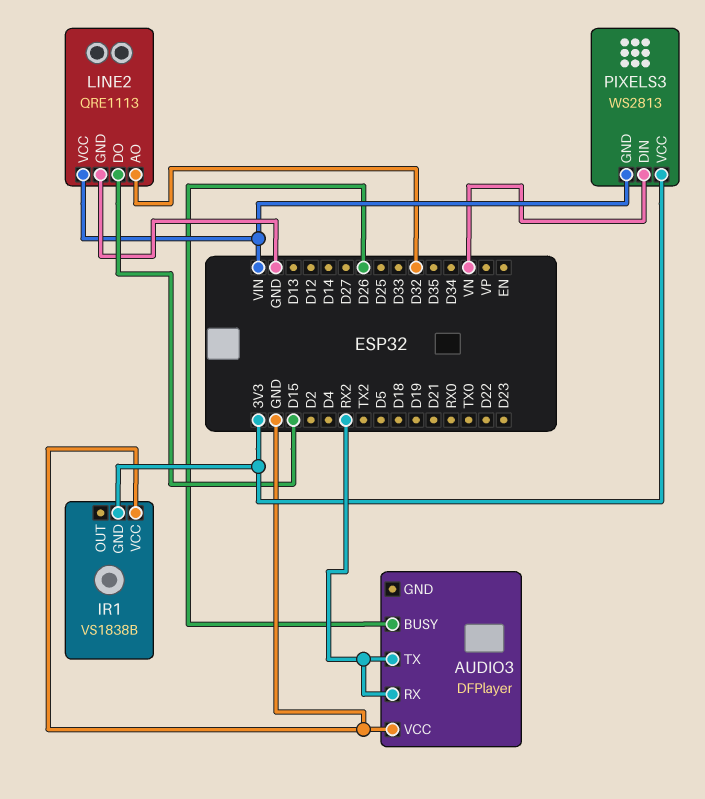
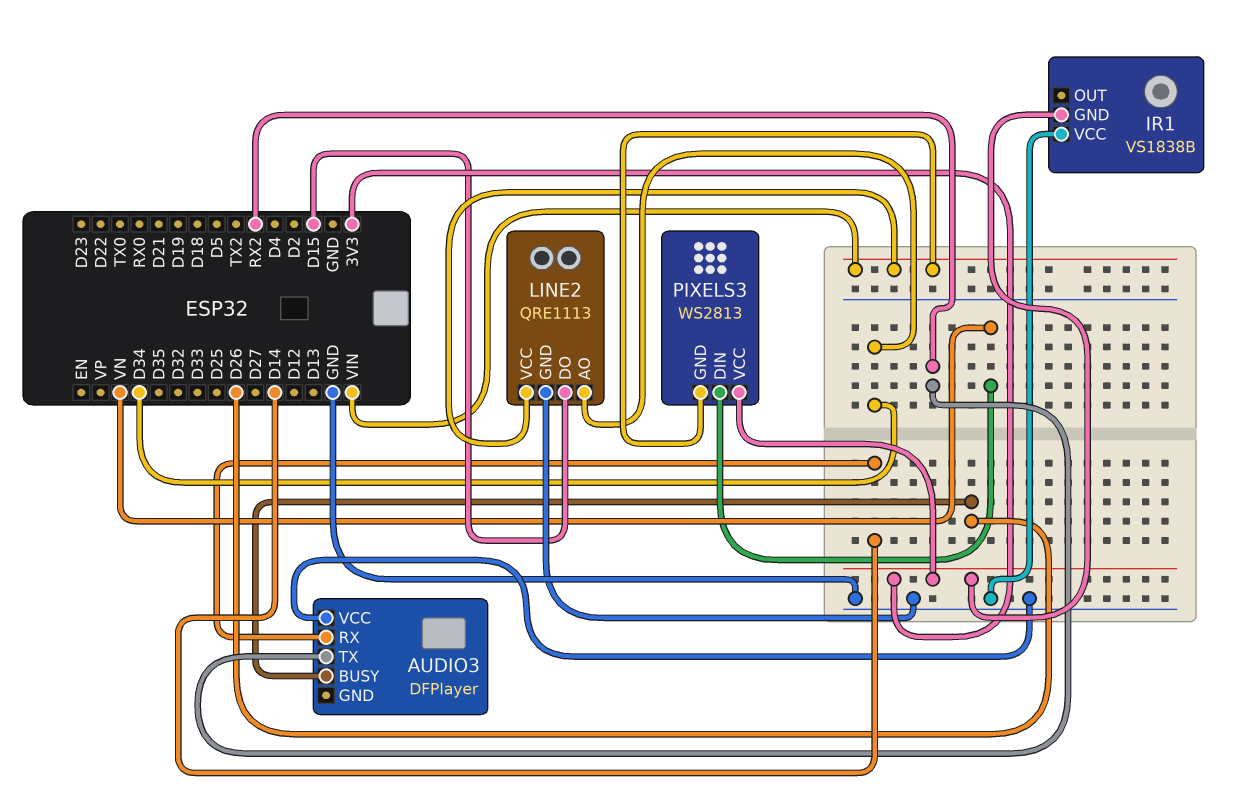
AUDIO3 pin RX: RX2 -> D14
LINE2 pin AO: D32 -> D34

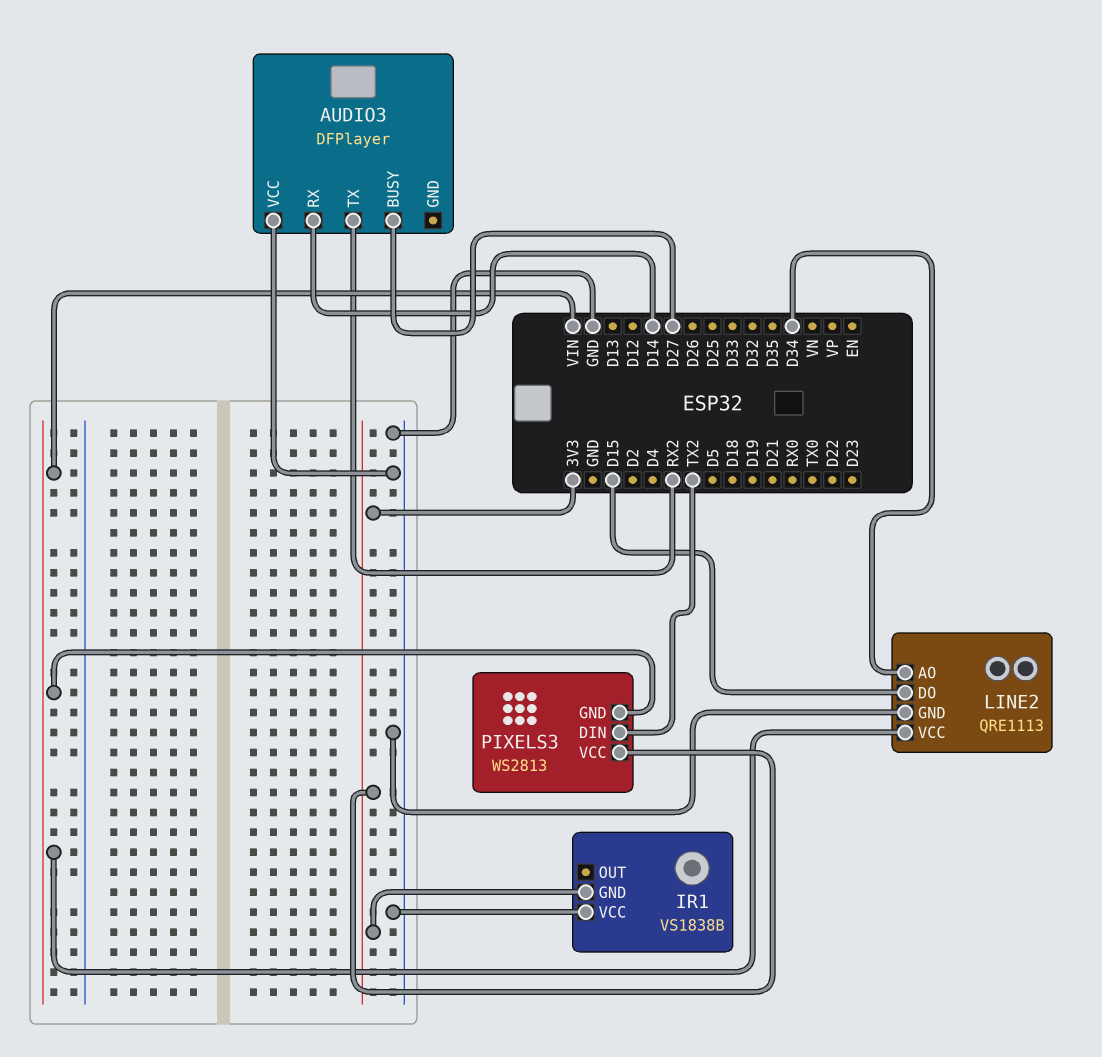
AUDIO3 pin BUSY: D26 -> D27
PIXELS3 pin DIN: VN -> TX2

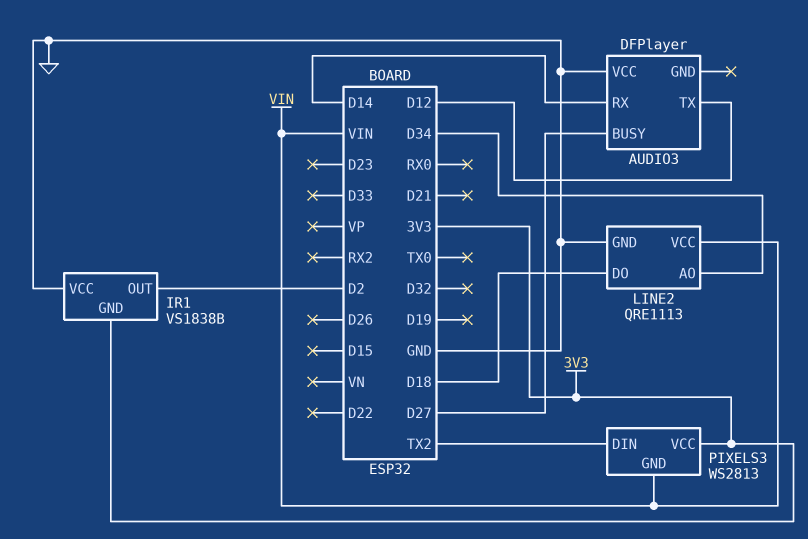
AUDIO3 pin TX: RX2 -> D12
IR1 pin OUT: none -> D2
LINE2 pin DO: D15 -> D18

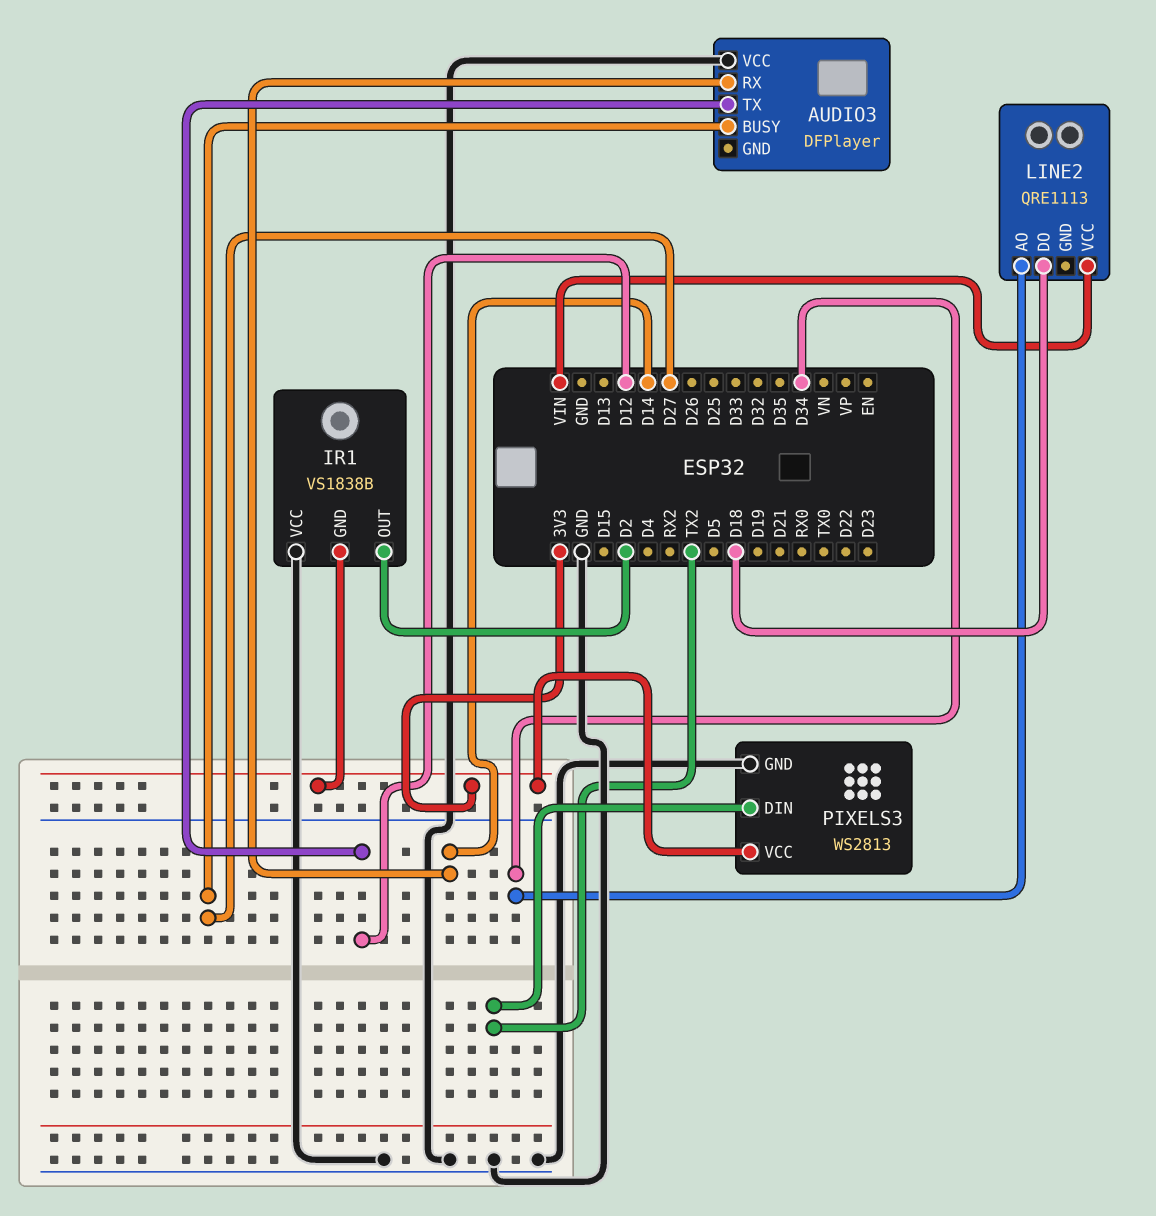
LINE2 pin GND: GND -> none
PIXELS3 pin GND: VIN -> GND

